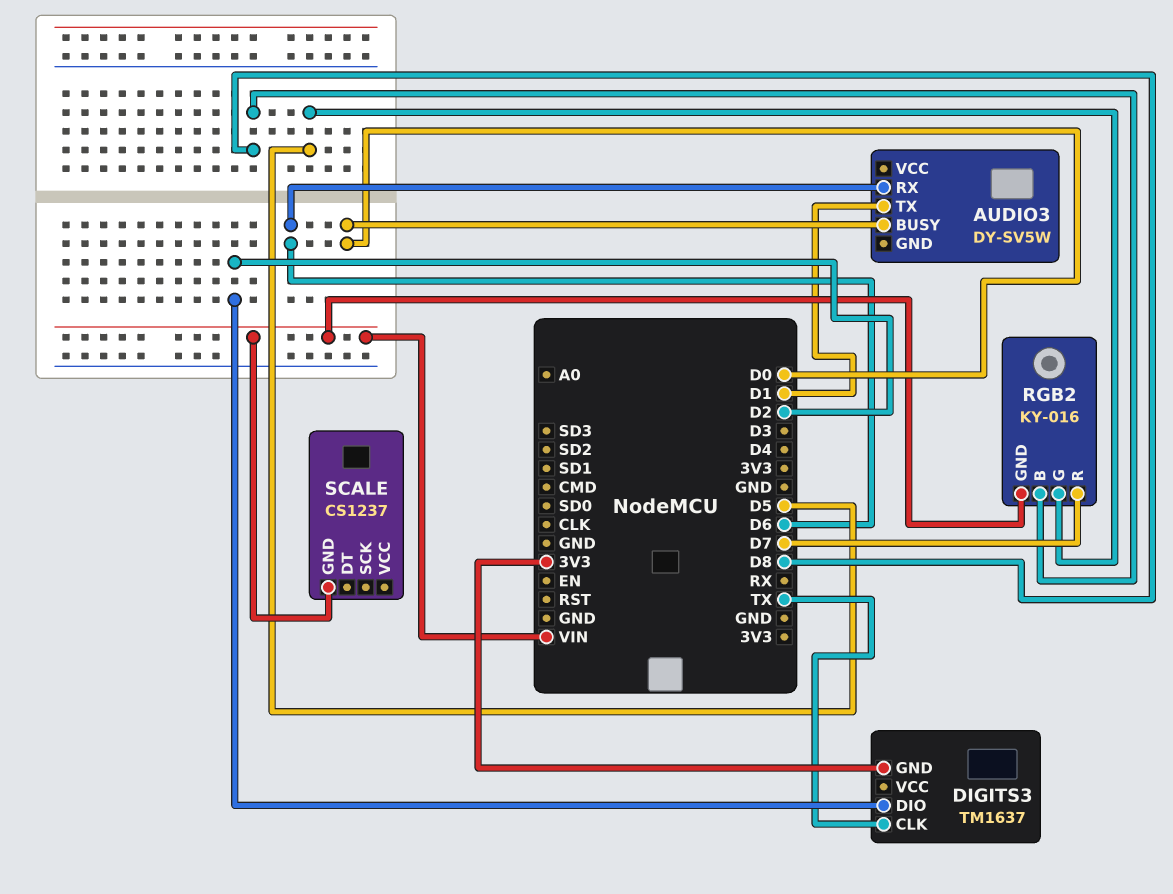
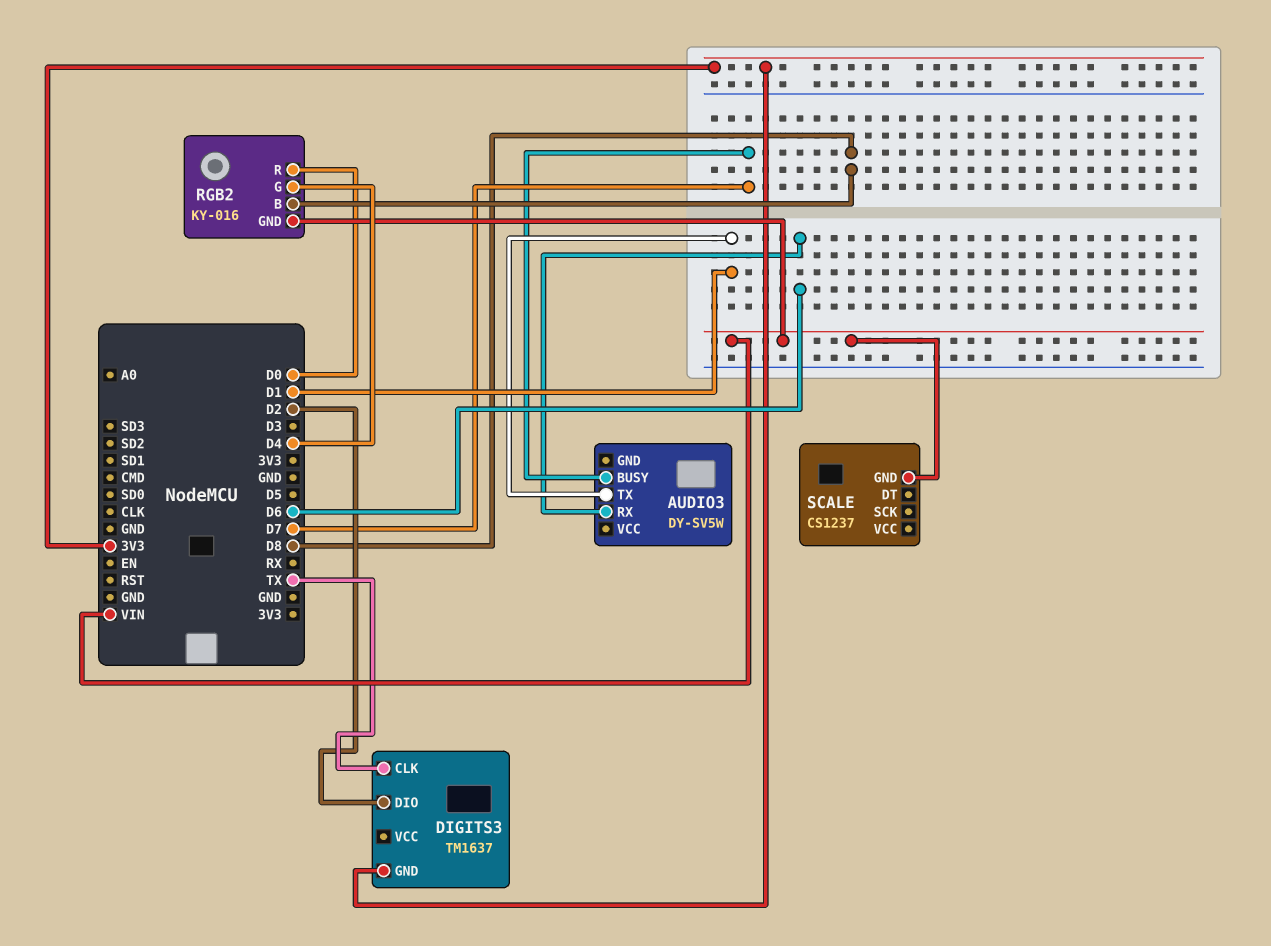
AUDIO3 pin BUSY: D0 -> D7
RGB2 pin G: D5 -> D4
RGB2 pin R: D7 -> D0

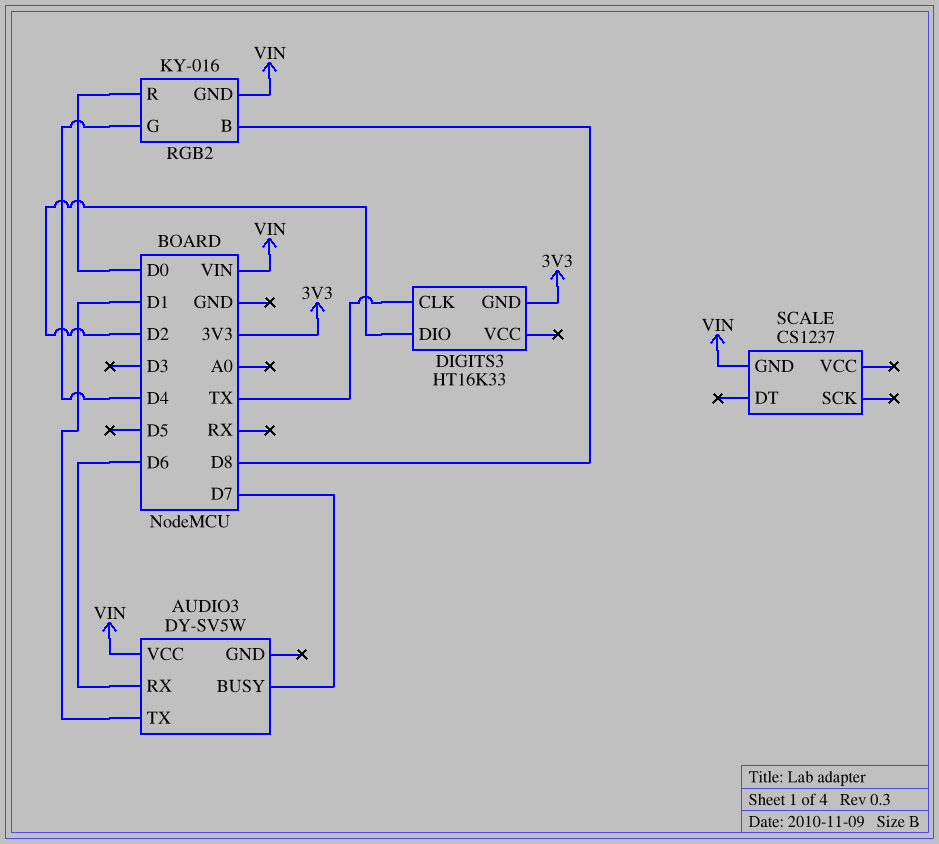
AUDIO3 pin VCC: none -> VIN
DIGITS3: TM1637 -> HT16K33

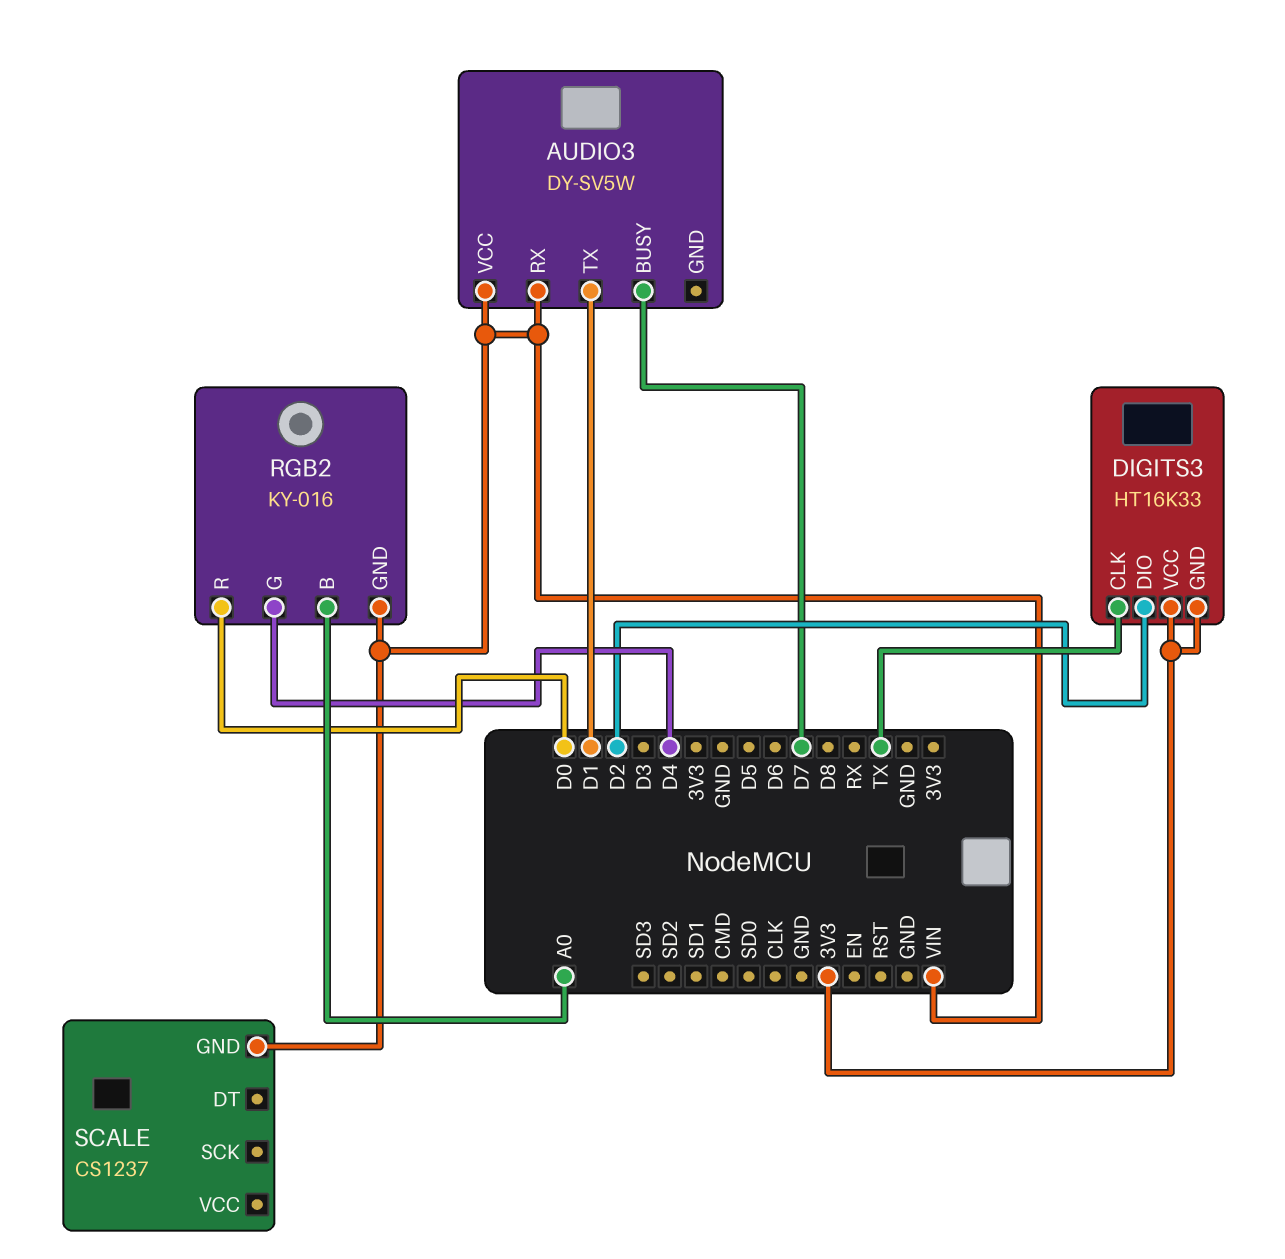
AUDIO3 pin RX: D6 -> VIN
DIGITS3 pin VCC: none -> 3V3
RGB2 pin B: D8 -> A0

